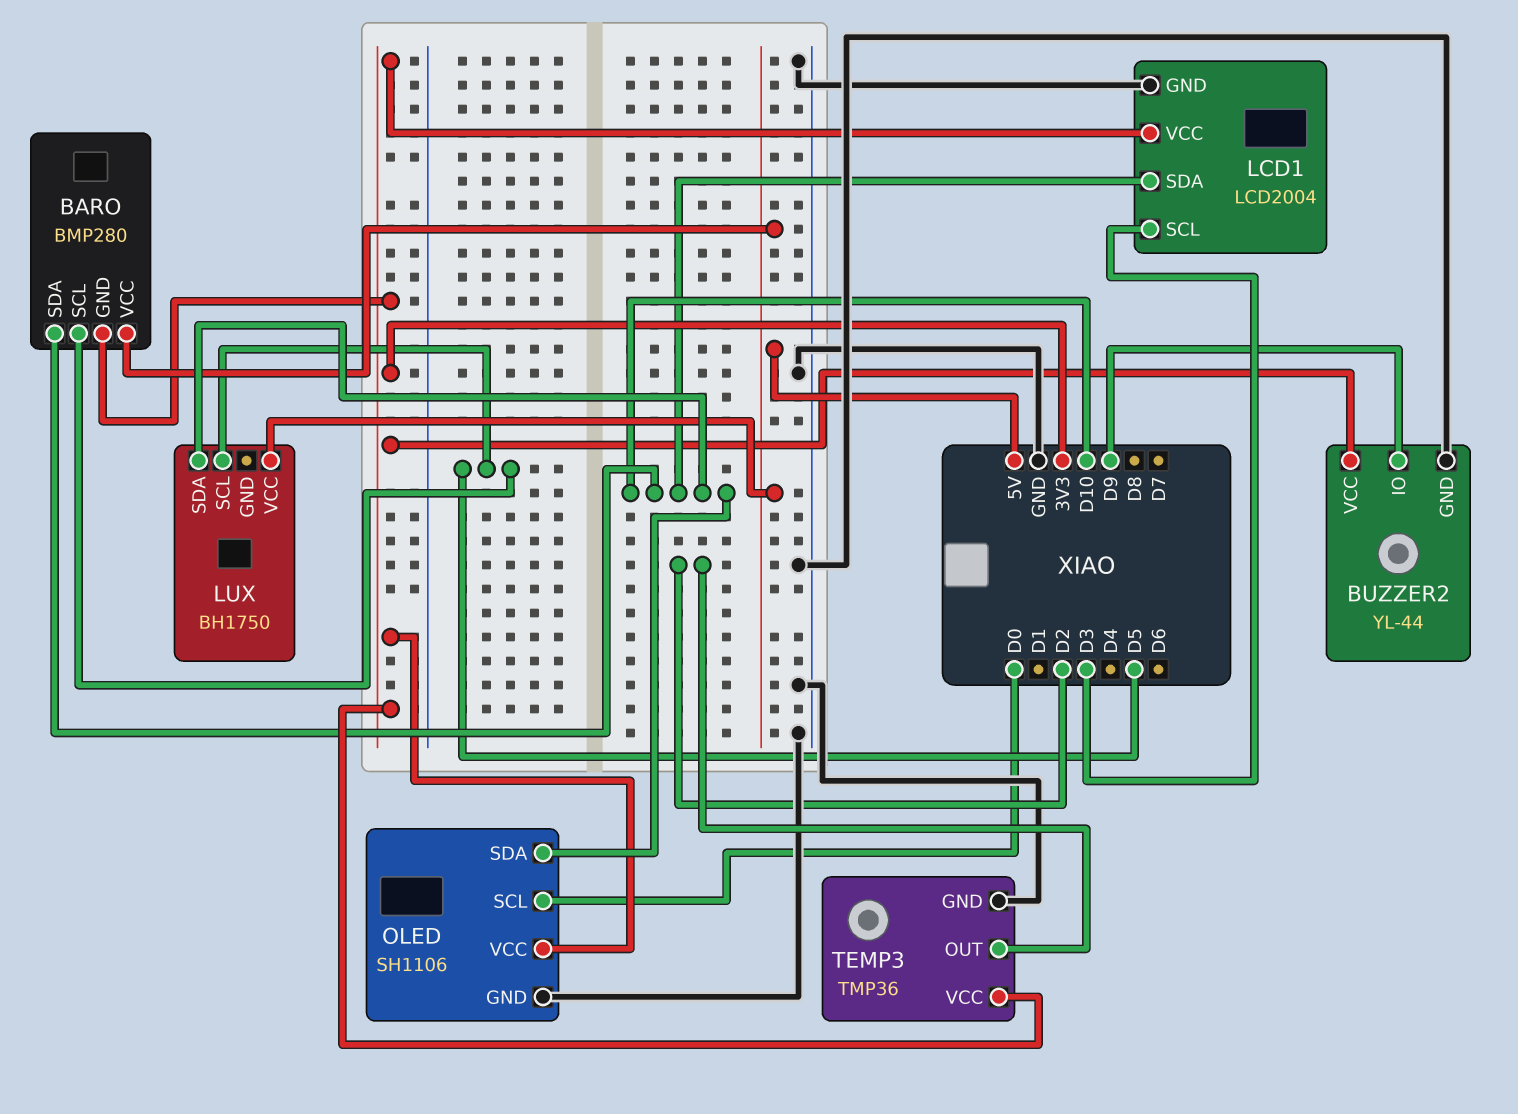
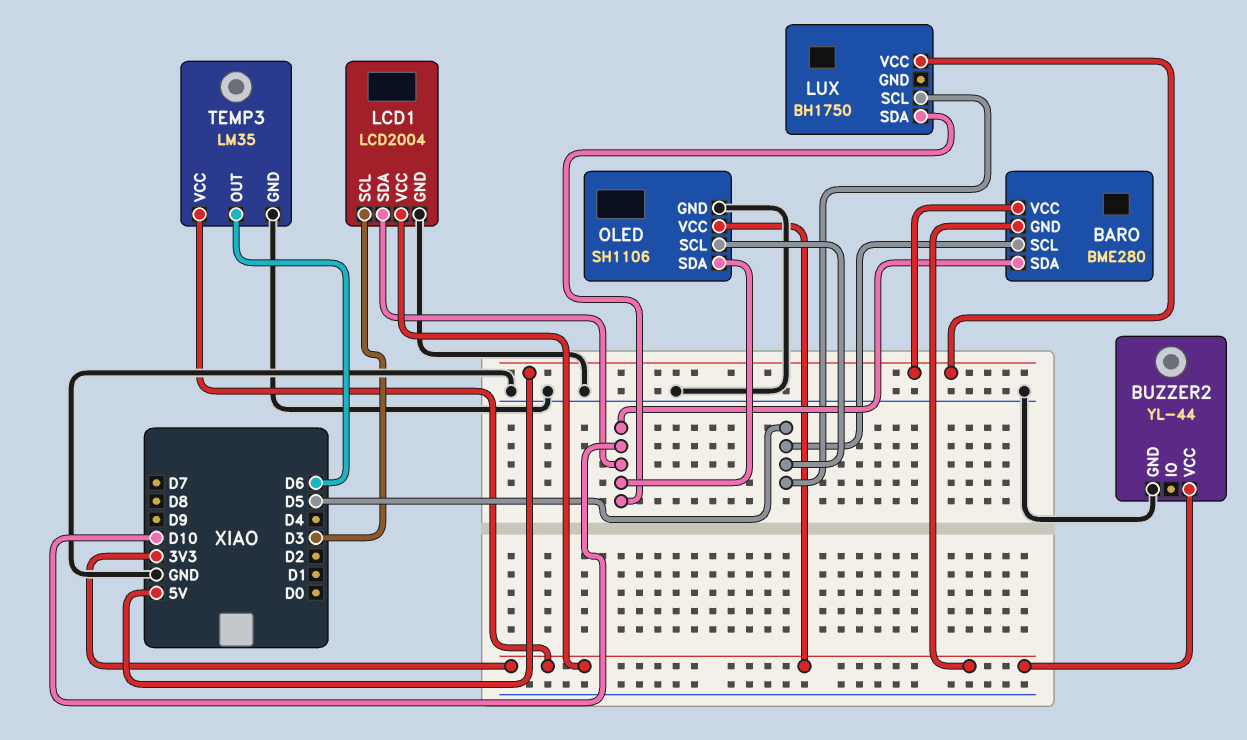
BARO: BMP280 -> BME280
BUZZER2 pin IO: D9 -> none
OLED pin SCL: D0 -> D5
TEMP3: TMP36 -> LM35
TEMP3 pin OUT: D2 -> D6

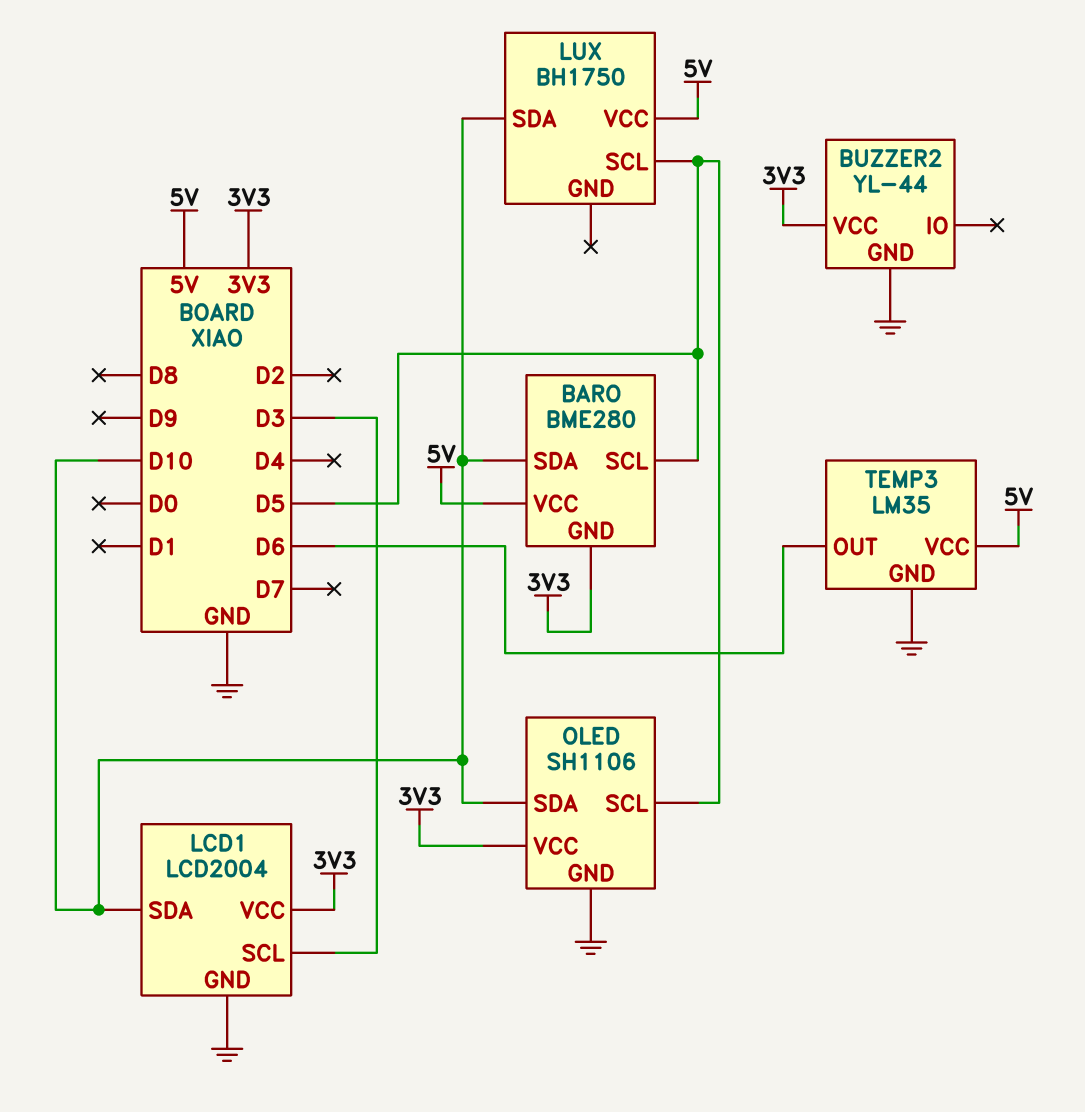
TEMP3 pin VCC: 3V3 -> 5V

